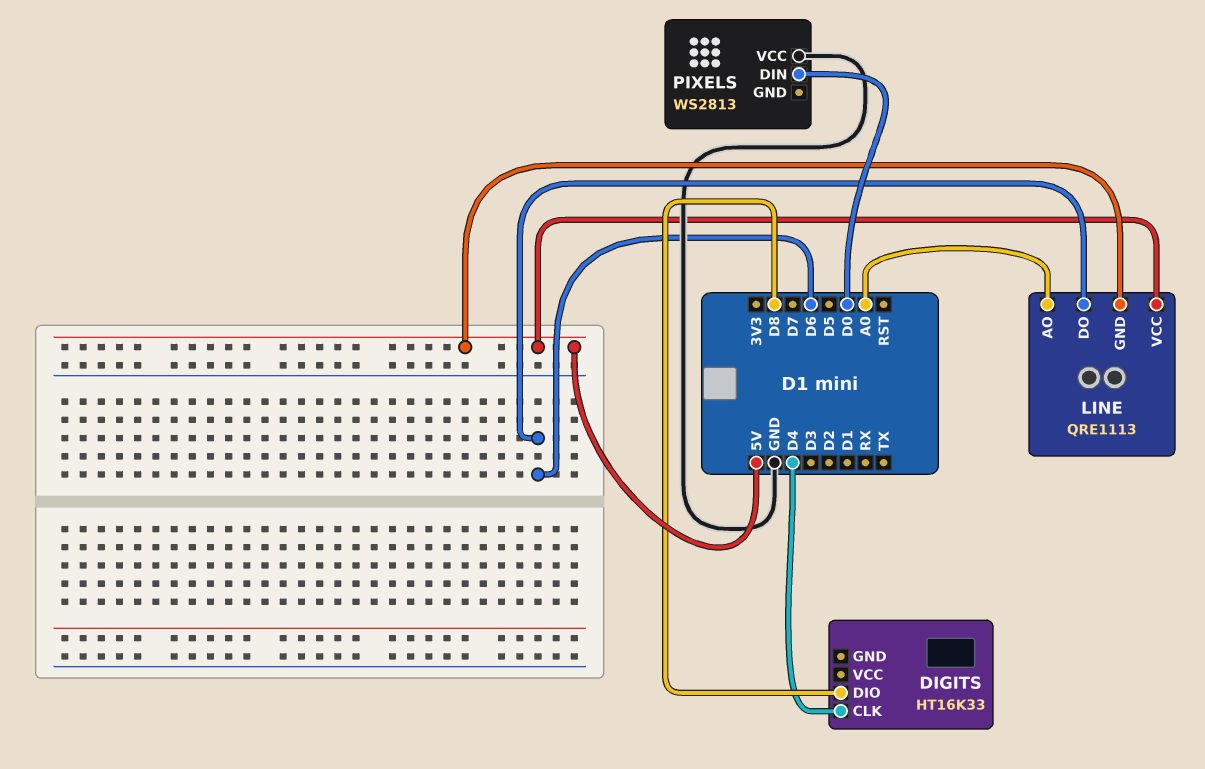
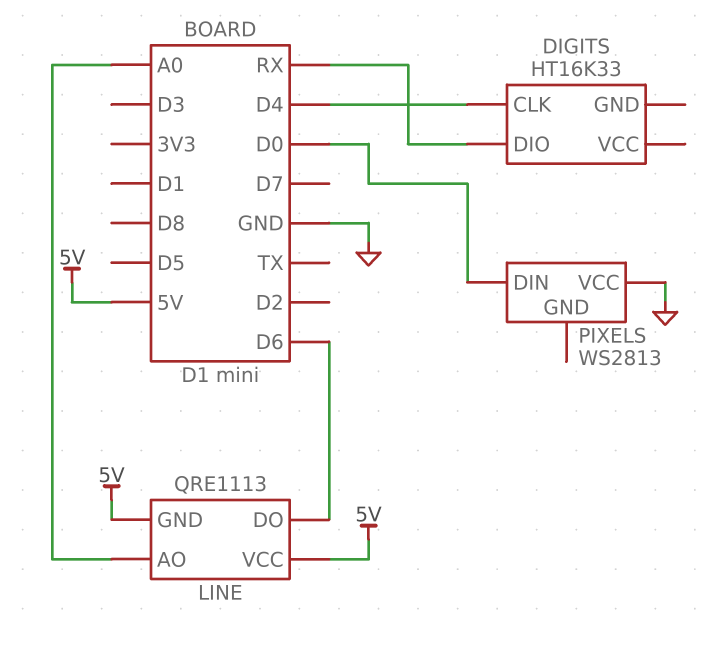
DIGITS pin DIO: D8 -> RX

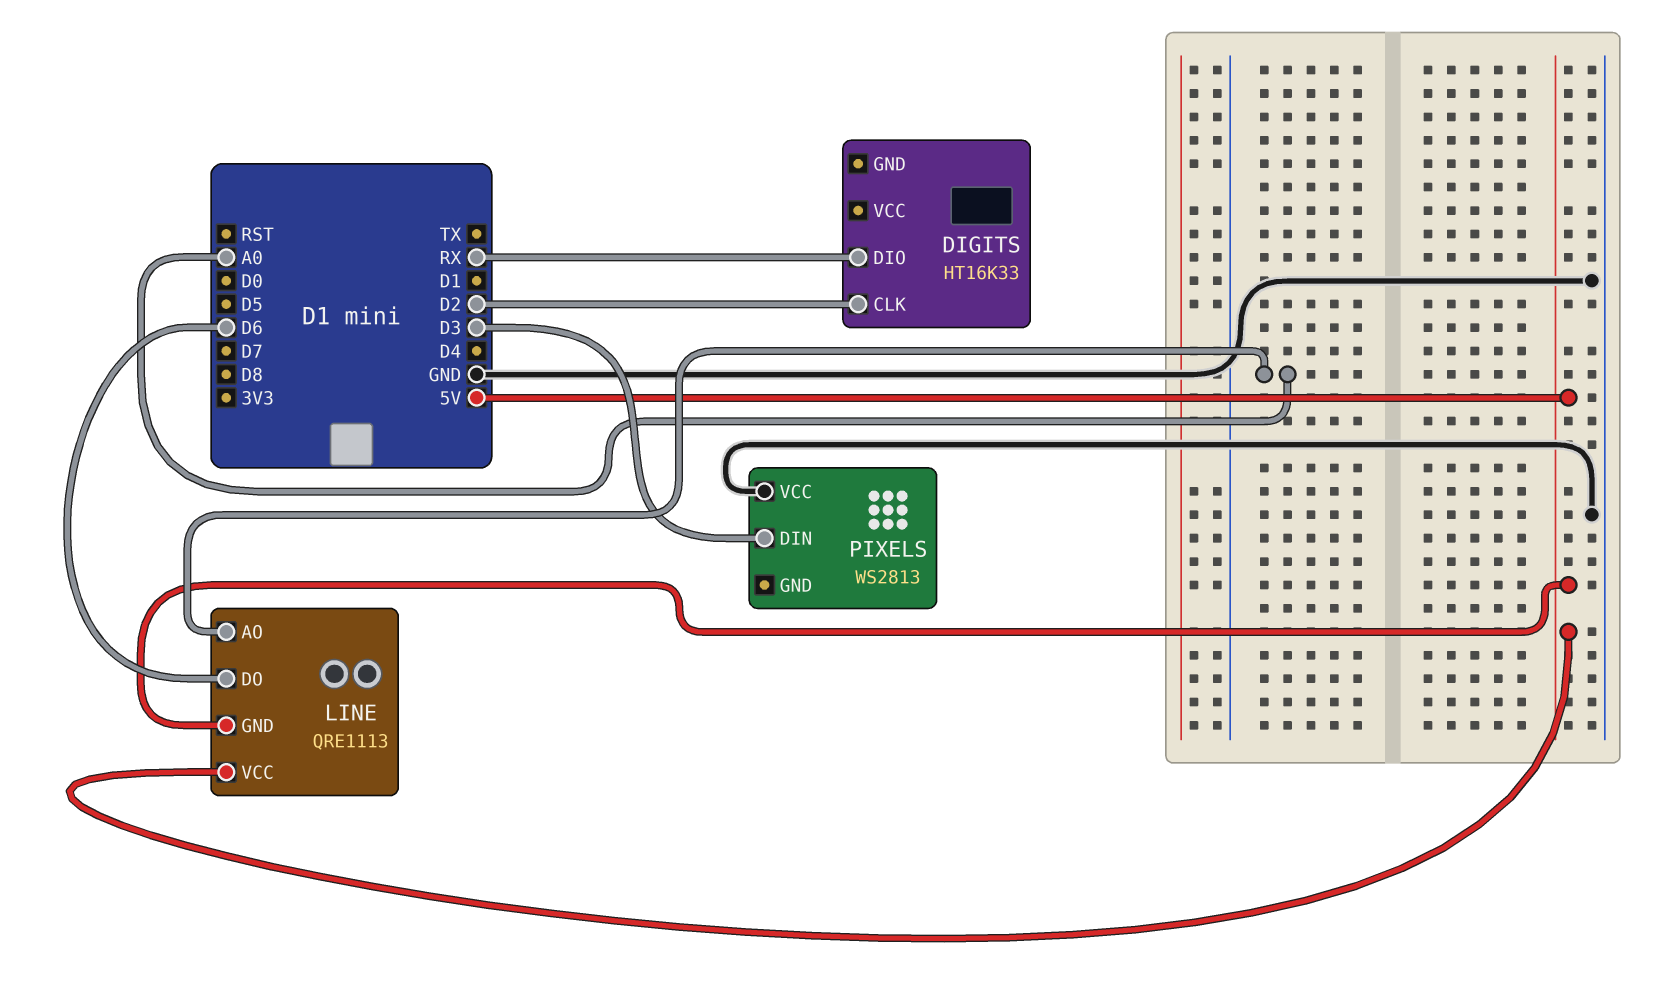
DIGITS pin CLK: D4 -> D2
PIXELS pin DIN: D0 -> D3

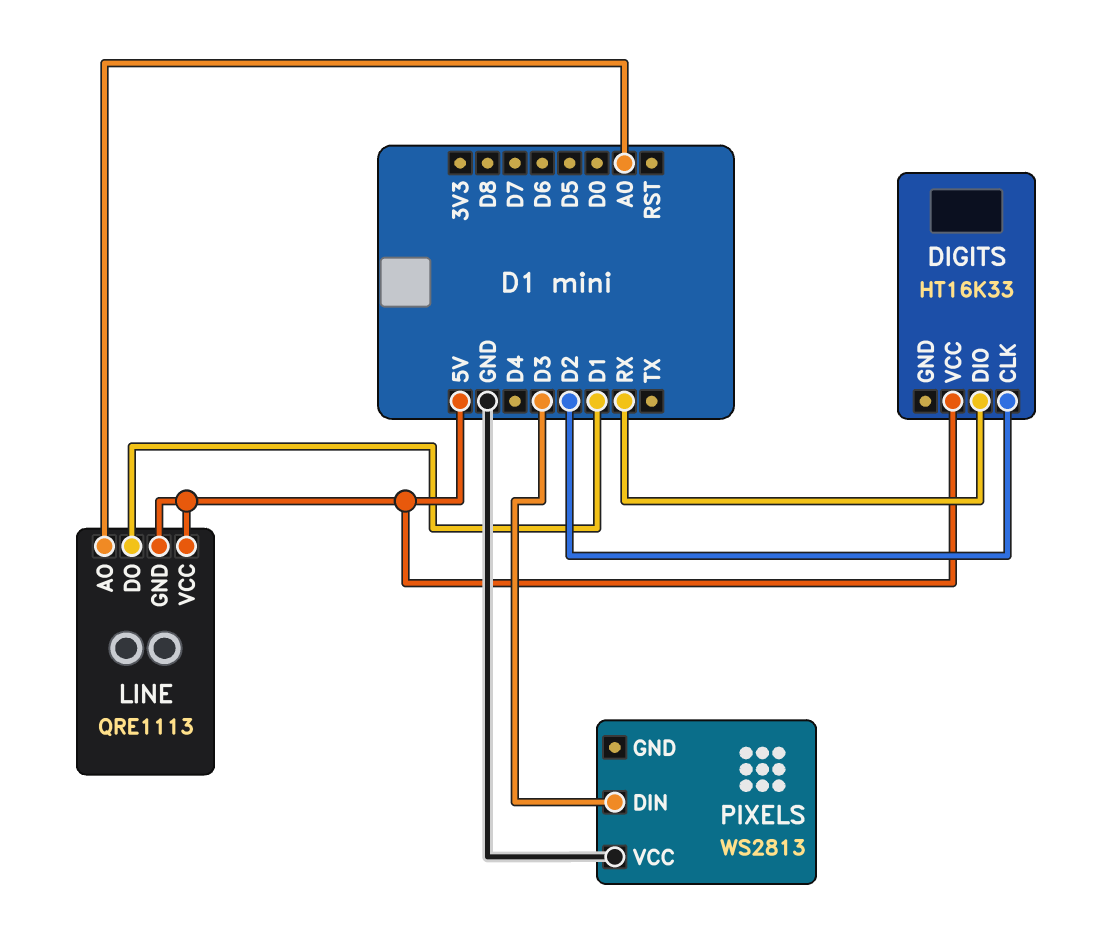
DIGITS pin VCC: none -> 5V
LINE pin DO: D6 -> D1

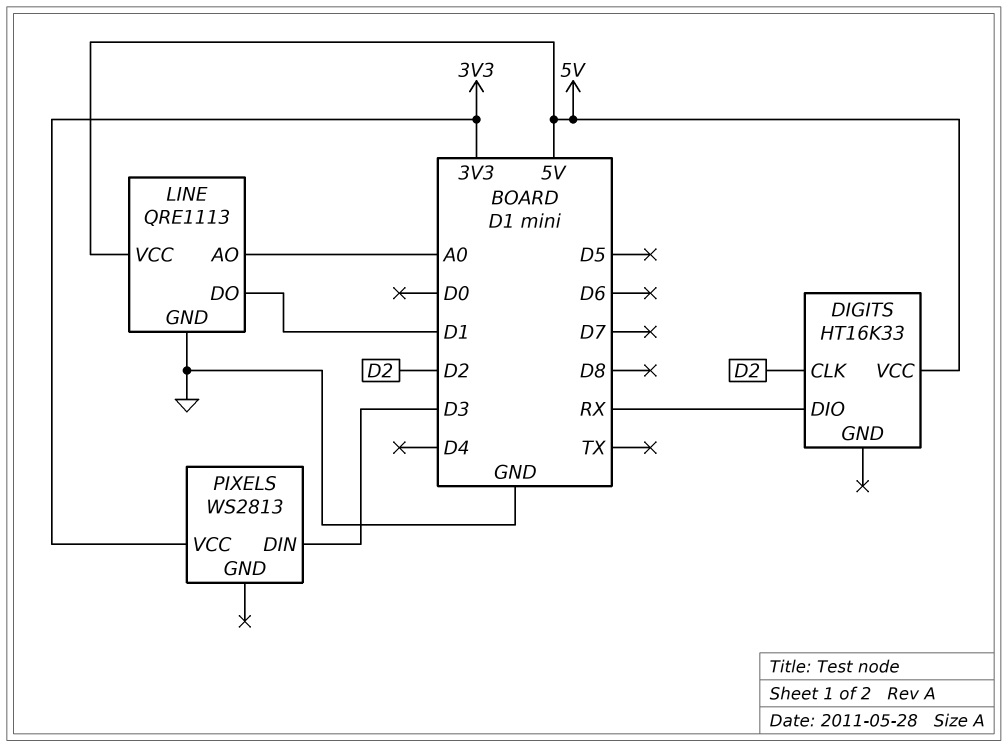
LINE pin GND: 5V -> GND
PIXELS pin VCC: GND -> 3V3

